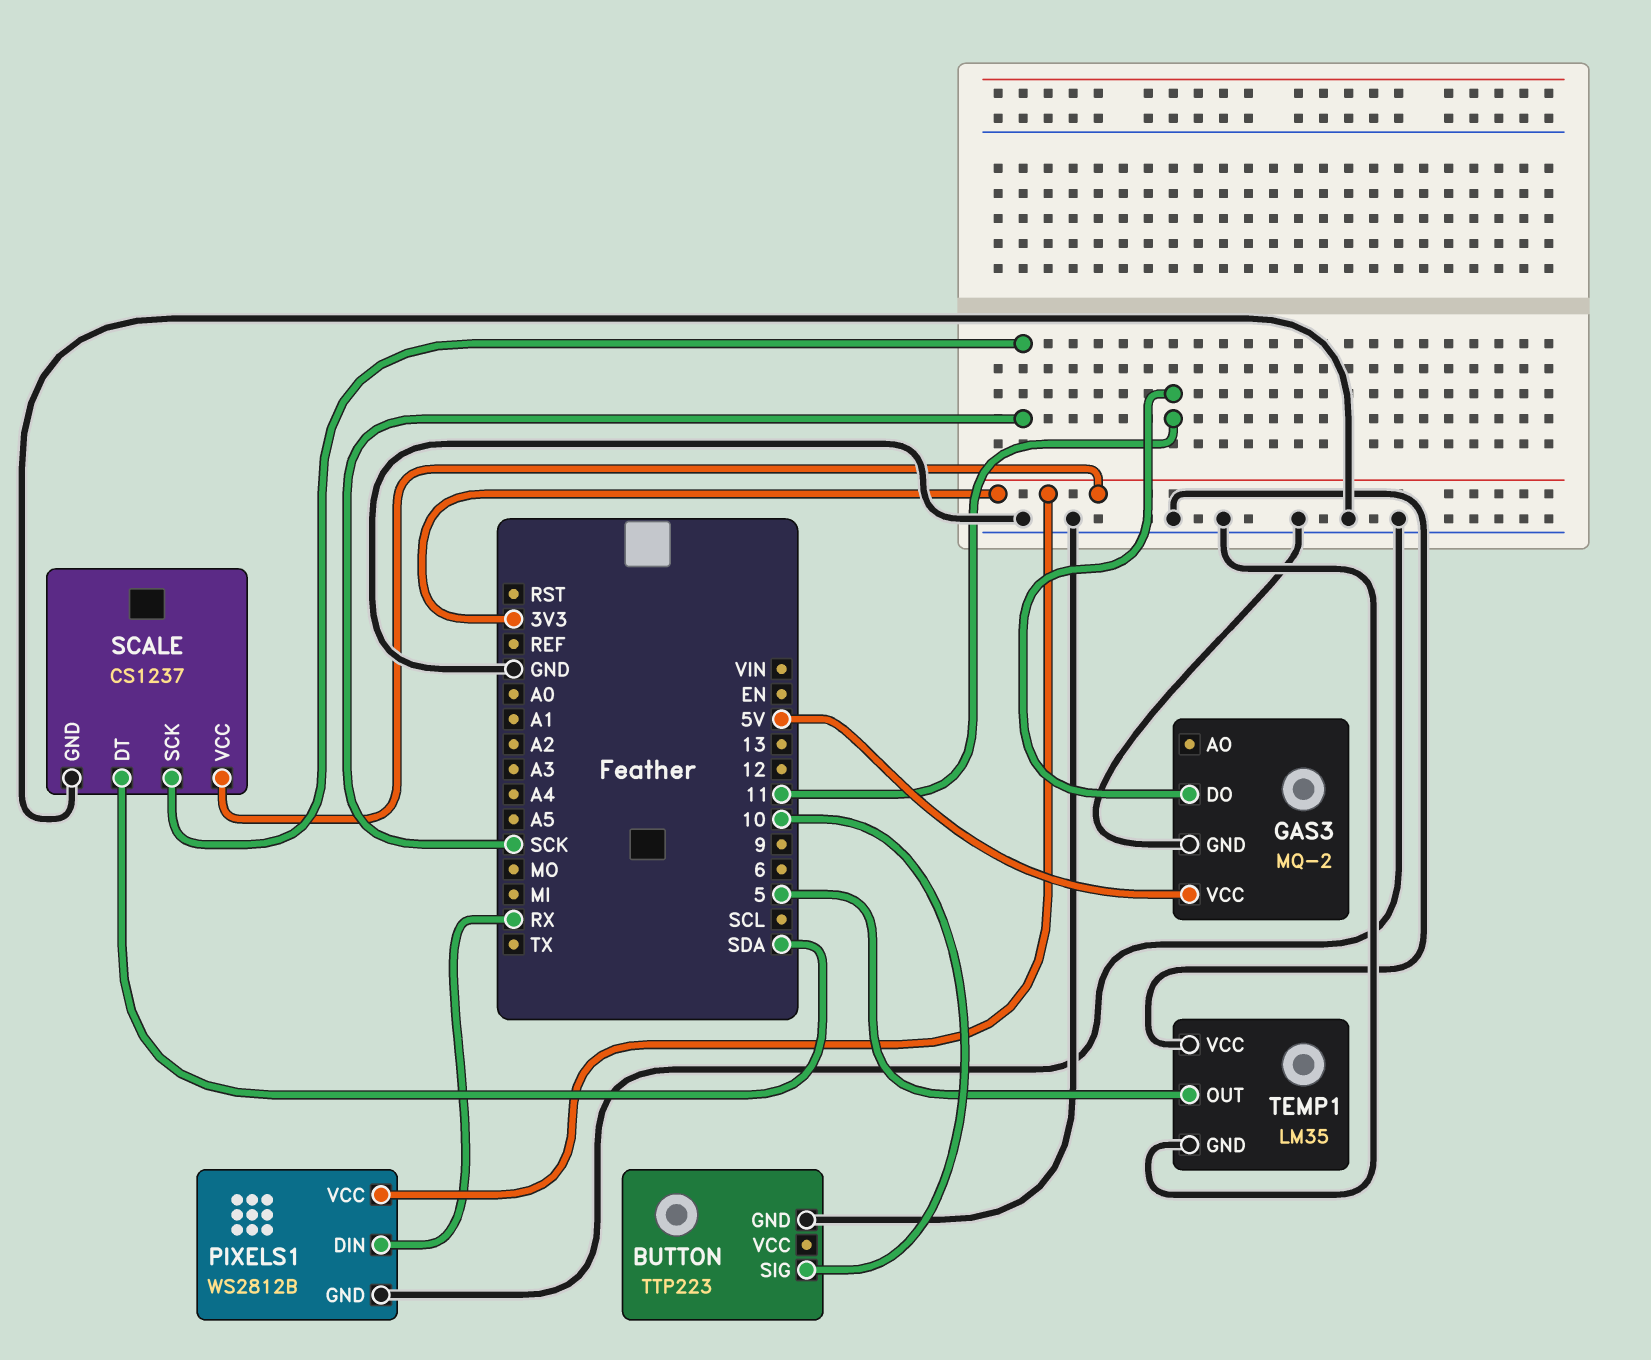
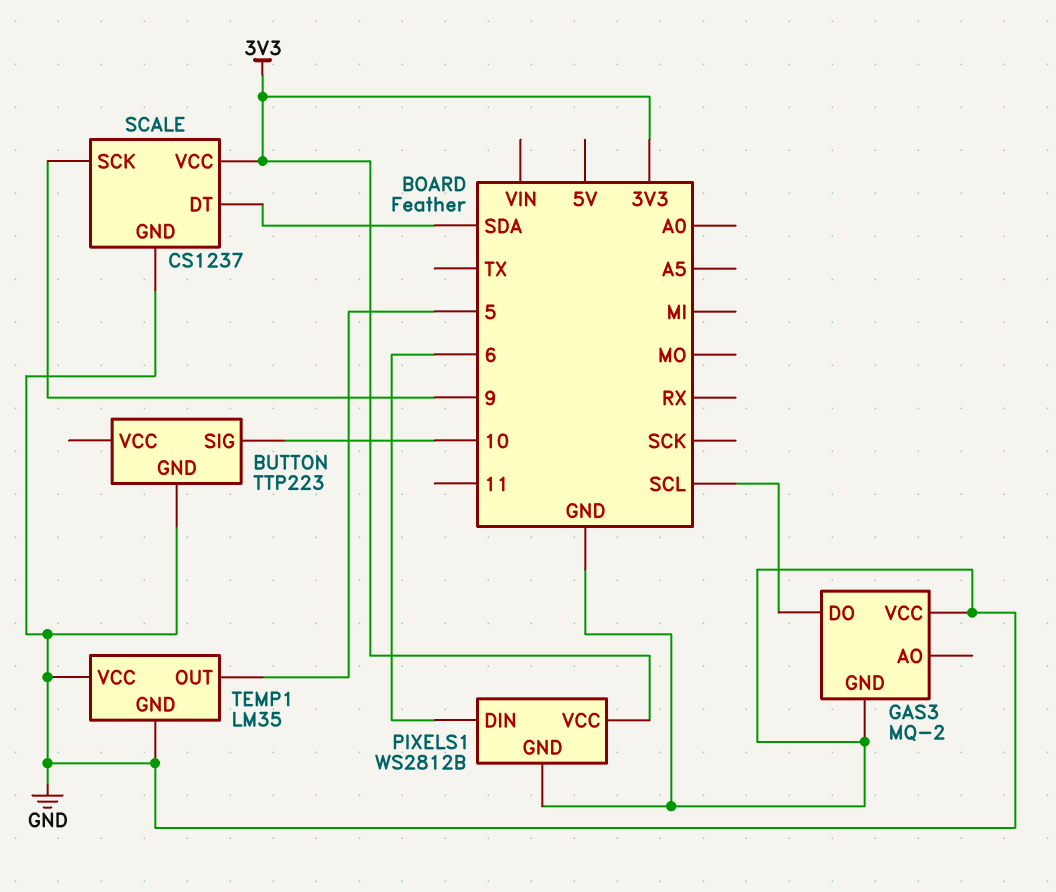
GAS3 pin DO: 11 -> SCL
GAS3 pin VCC: 5V -> GND
PIXELS1 pin DIN: RX -> 6
SCALE pin SCK: SCK -> 9

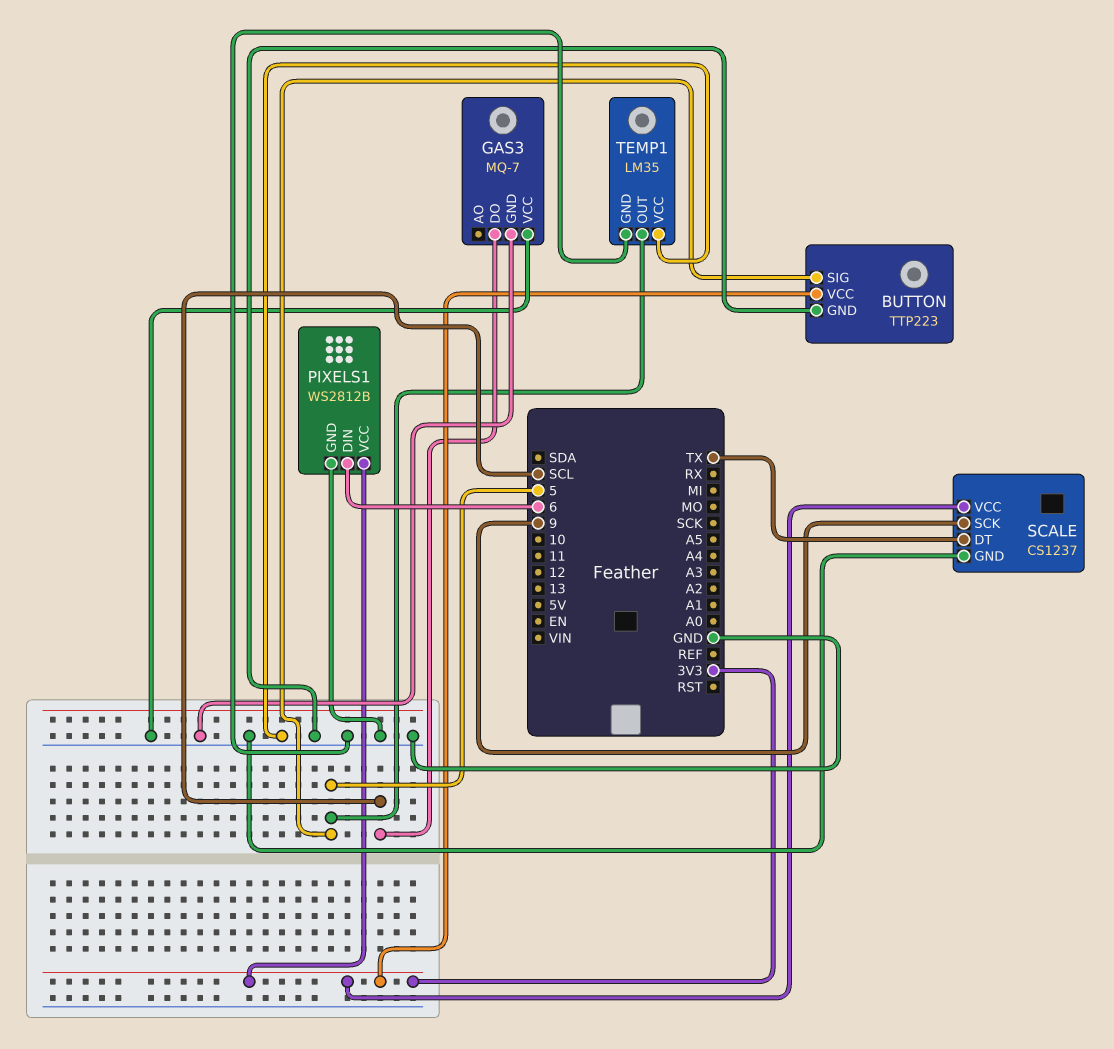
BUTTON pin SIG: 10 -> 5
BUTTON pin VCC: none -> 3V3
GAS3: MQ-2 -> MQ-7
SCALE pin DT: SDA -> TX

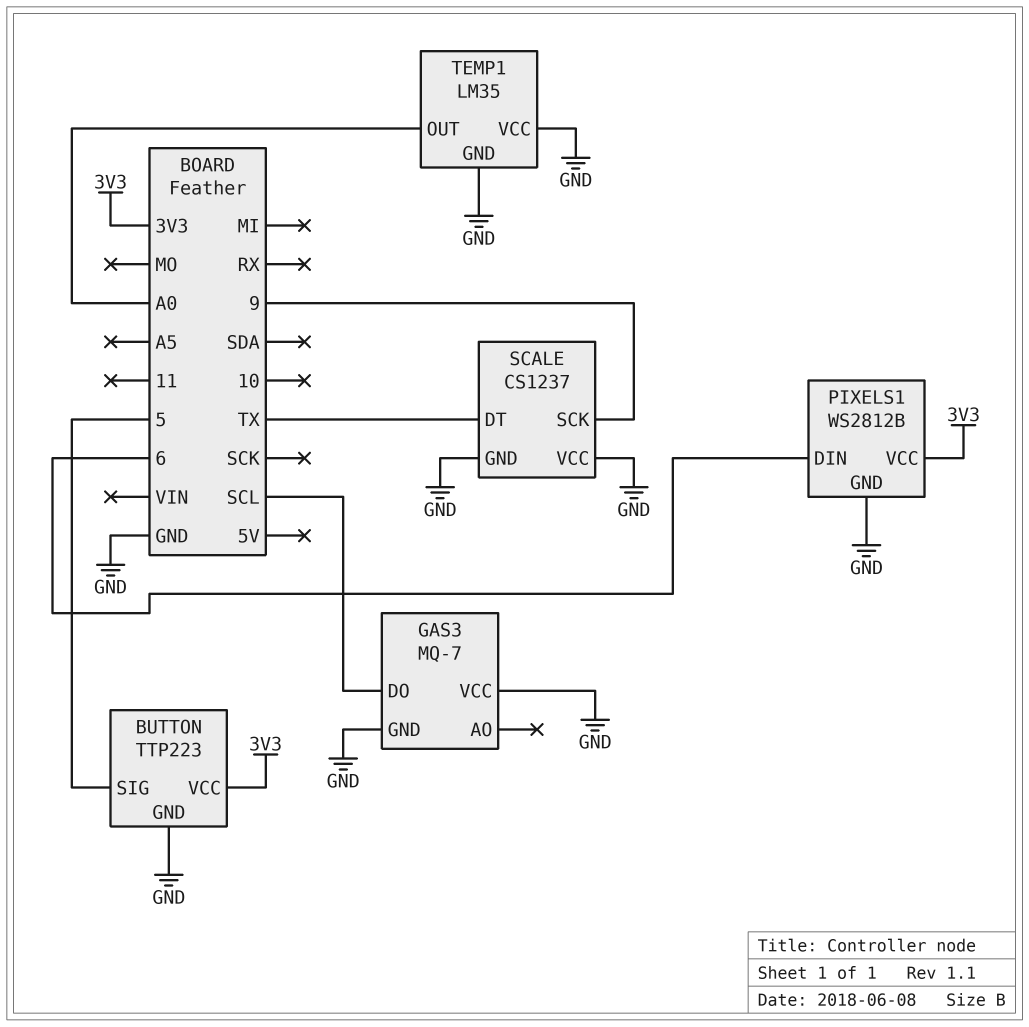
SCALE pin VCC: 3V3 -> GND
TEMP1 pin OUT: 5 -> A0

